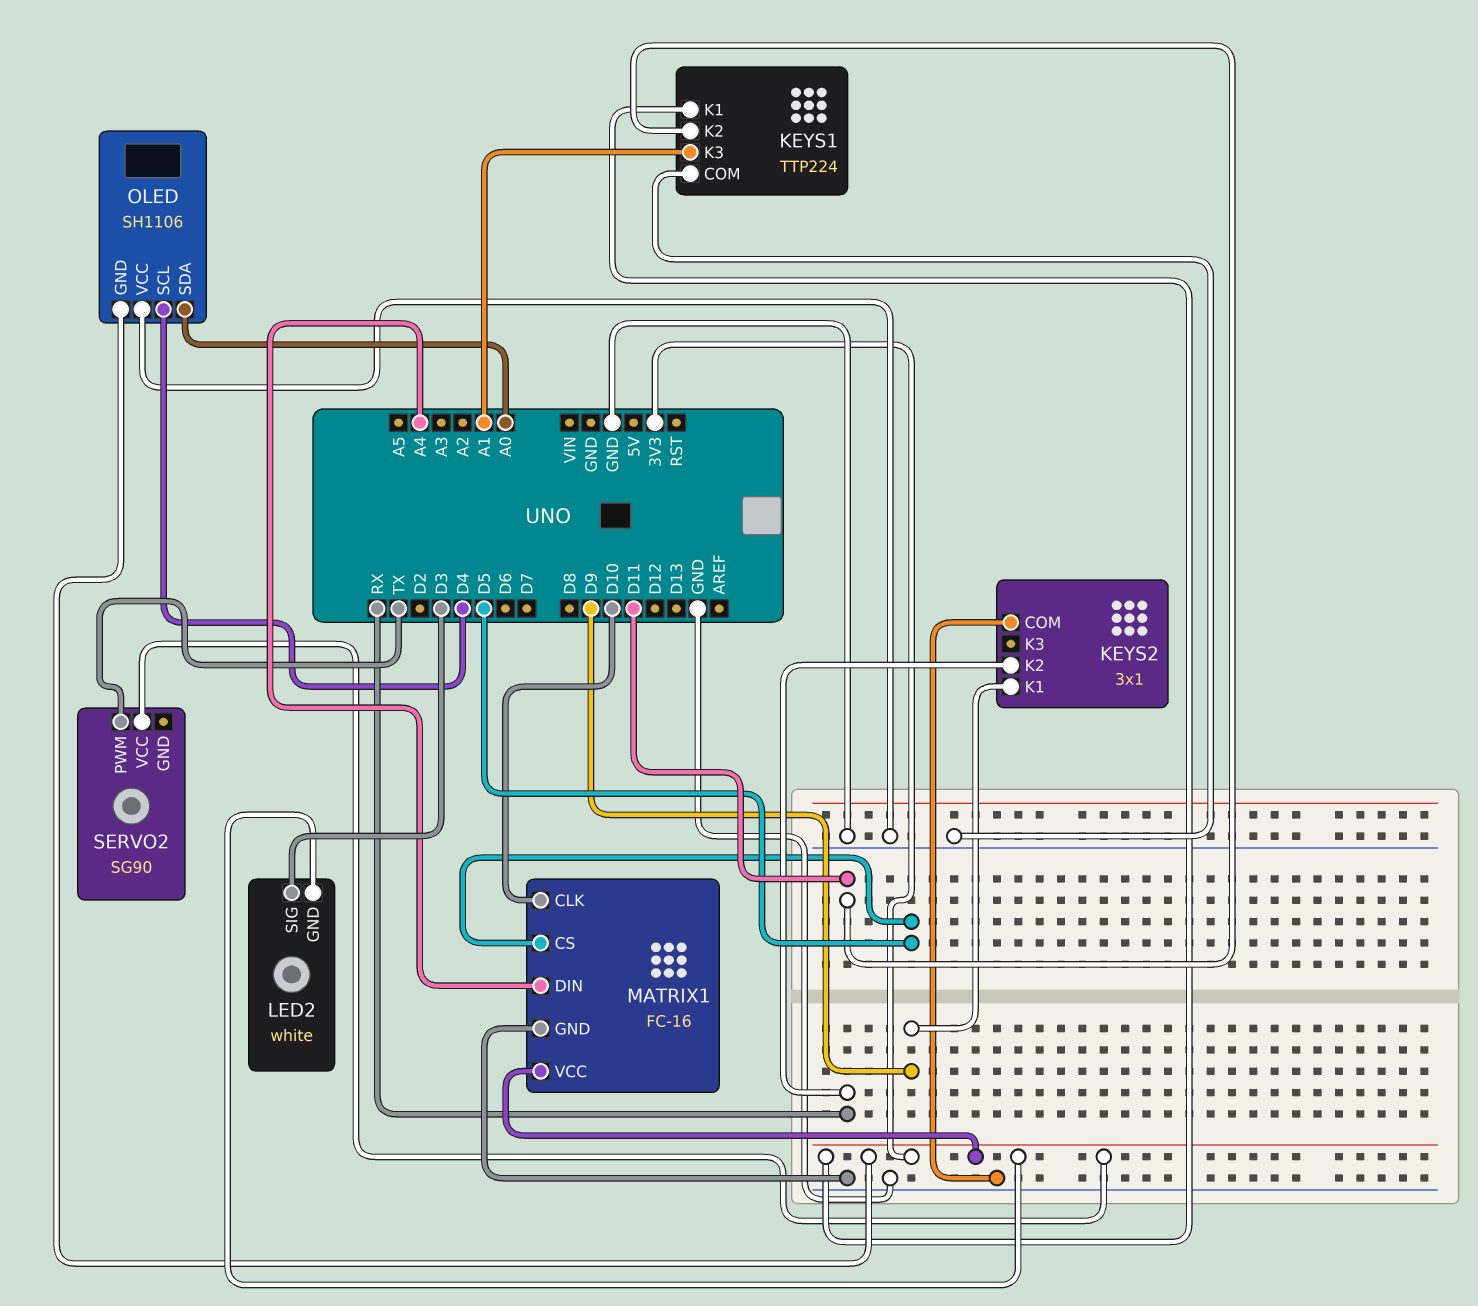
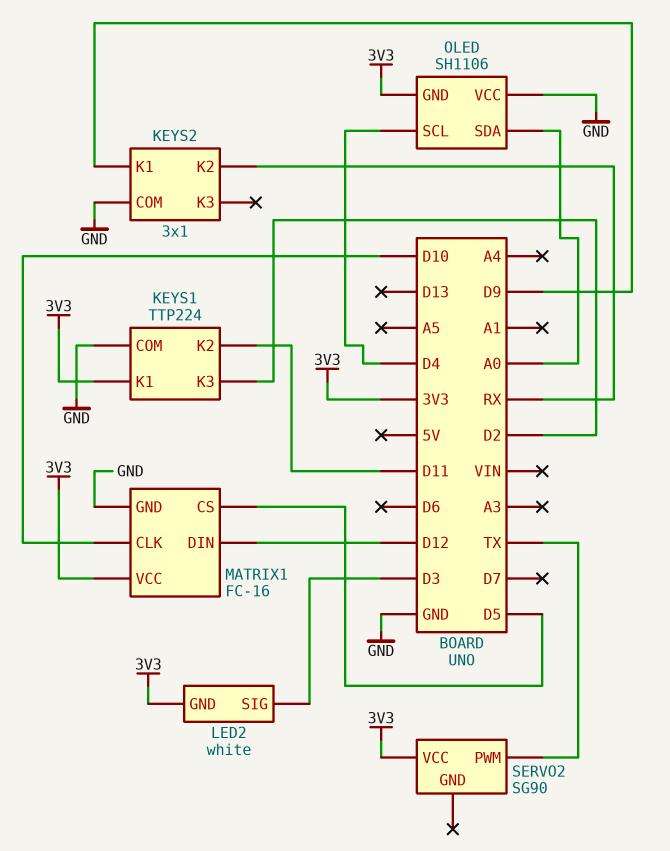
KEYS1 pin K3: A1 -> D2
MATRIX1 pin DIN: A4 -> D12

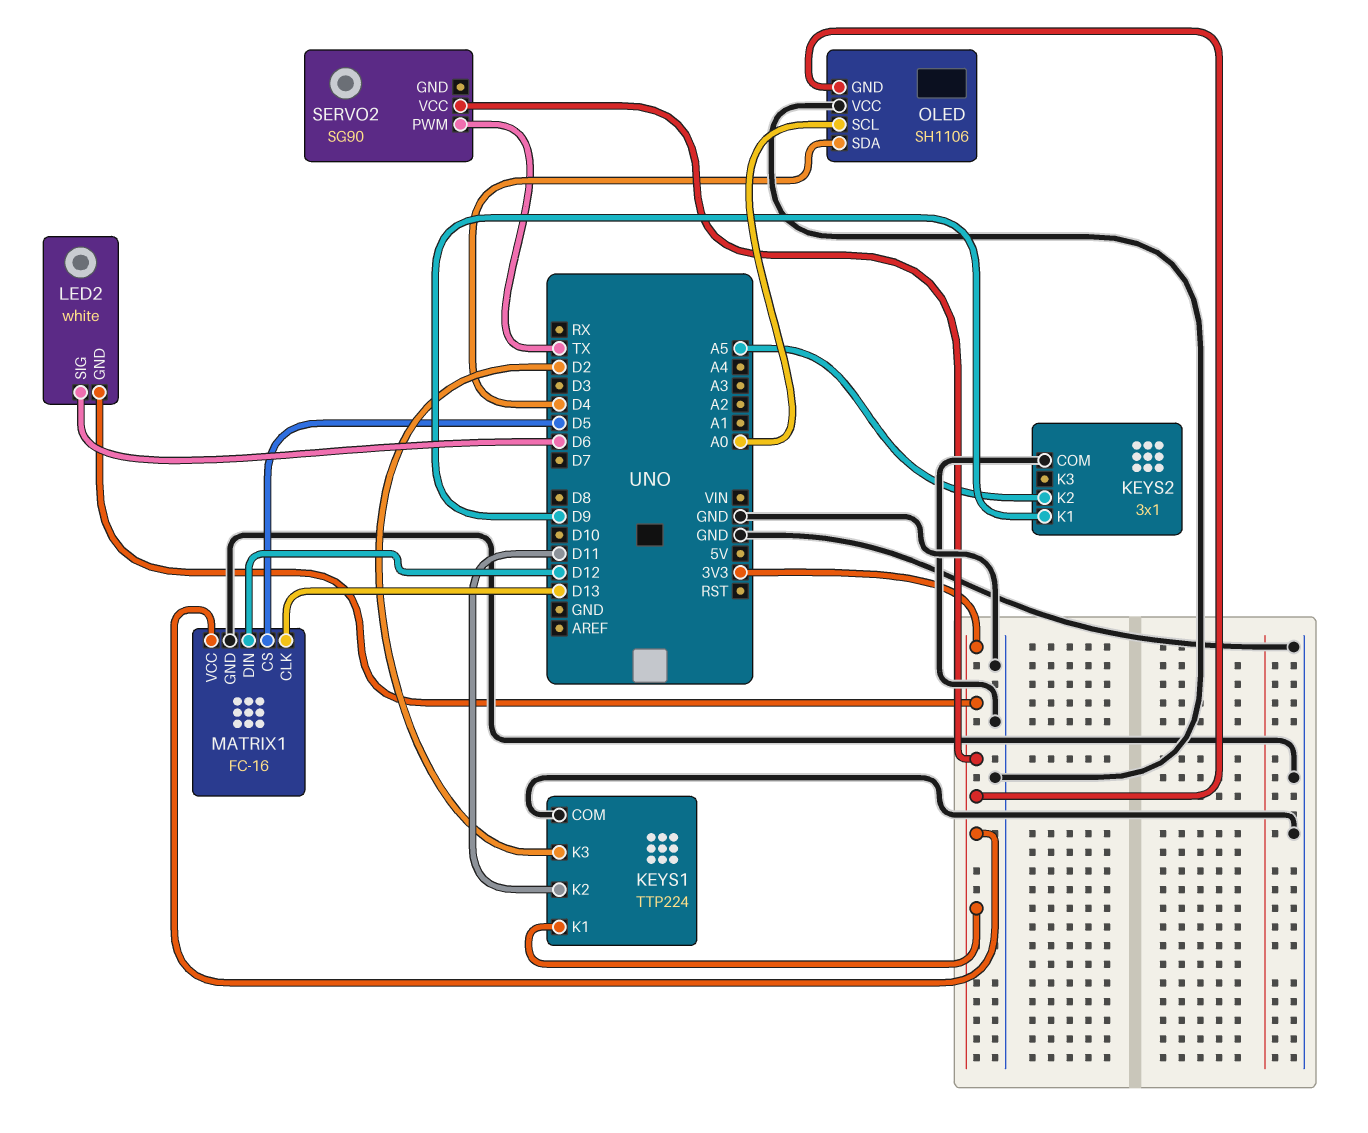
KEYS2 pin K2: RX -> A5
LED2 pin SIG: D3 -> D6
MATRIX1 pin CLK: D10 -> D13
OLED pin SCL: D4 -> A0
OLED pin SDA: A0 -> D4

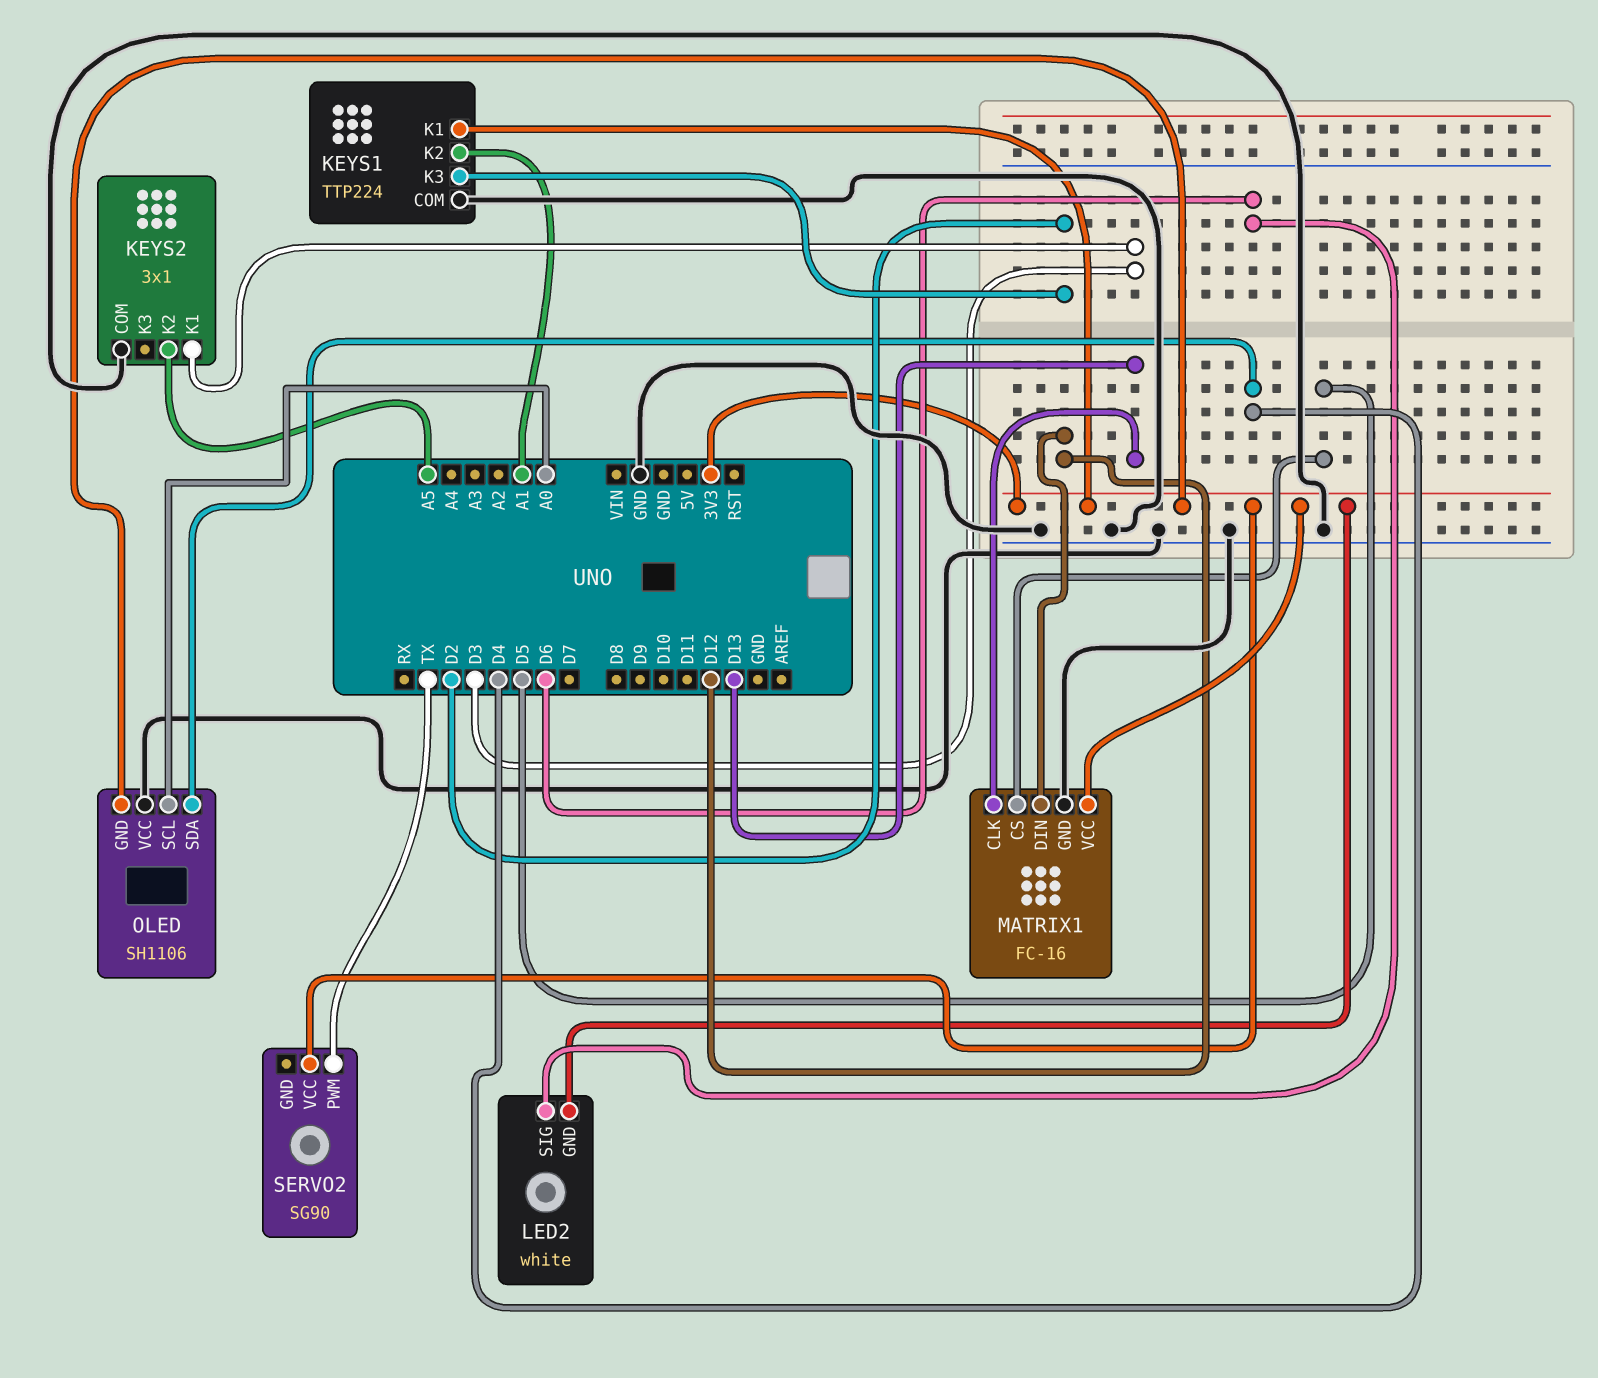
KEYS1 pin K2: D11 -> A1
KEYS2 pin K1: D9 -> D3

